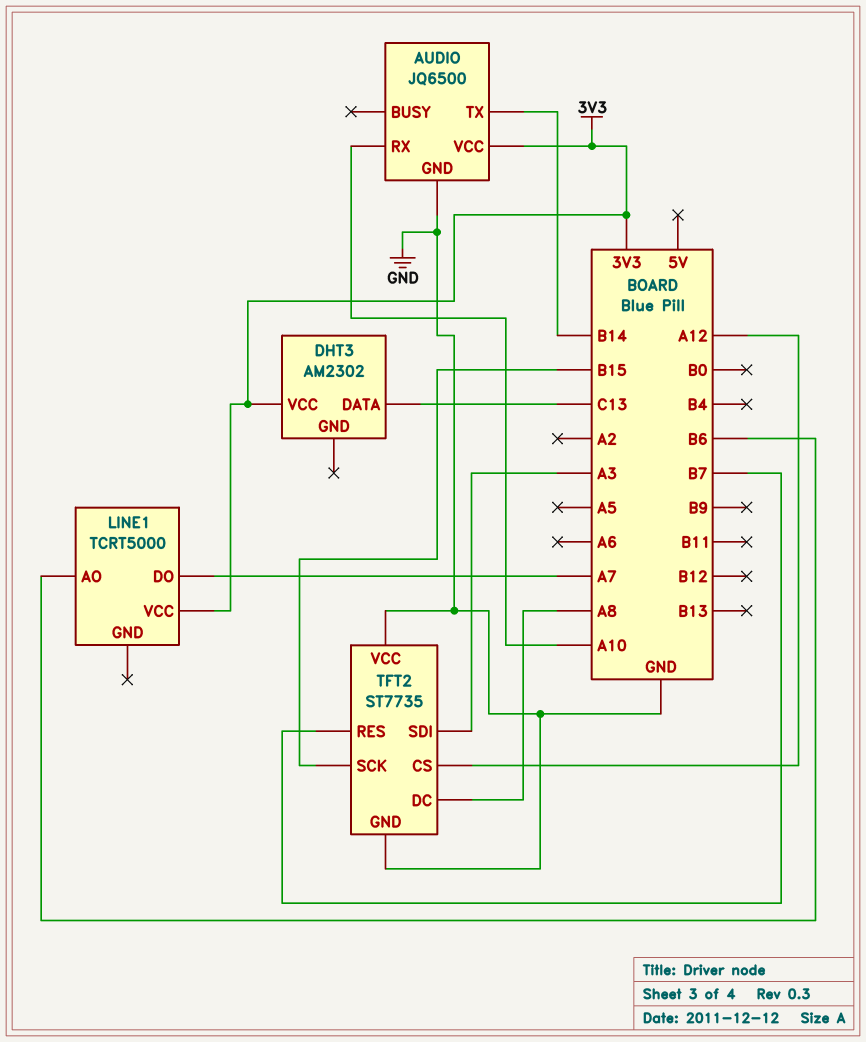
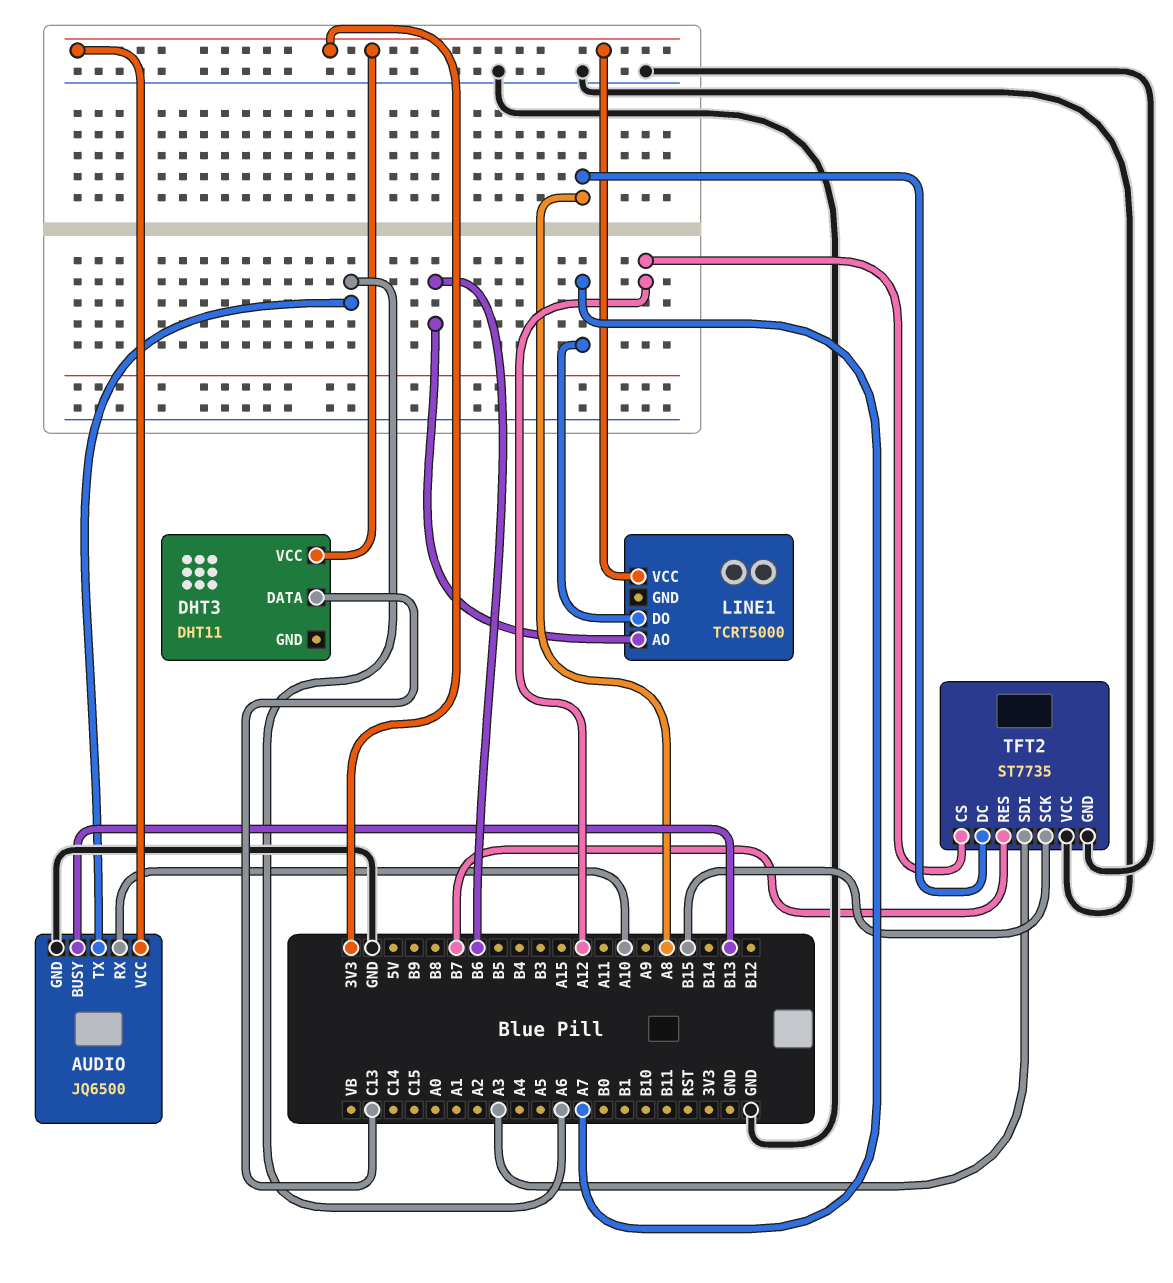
AUDIO pin BUSY: none -> B13
AUDIO pin TX: B14 -> A6
DHT3: AM2302 -> DHT11

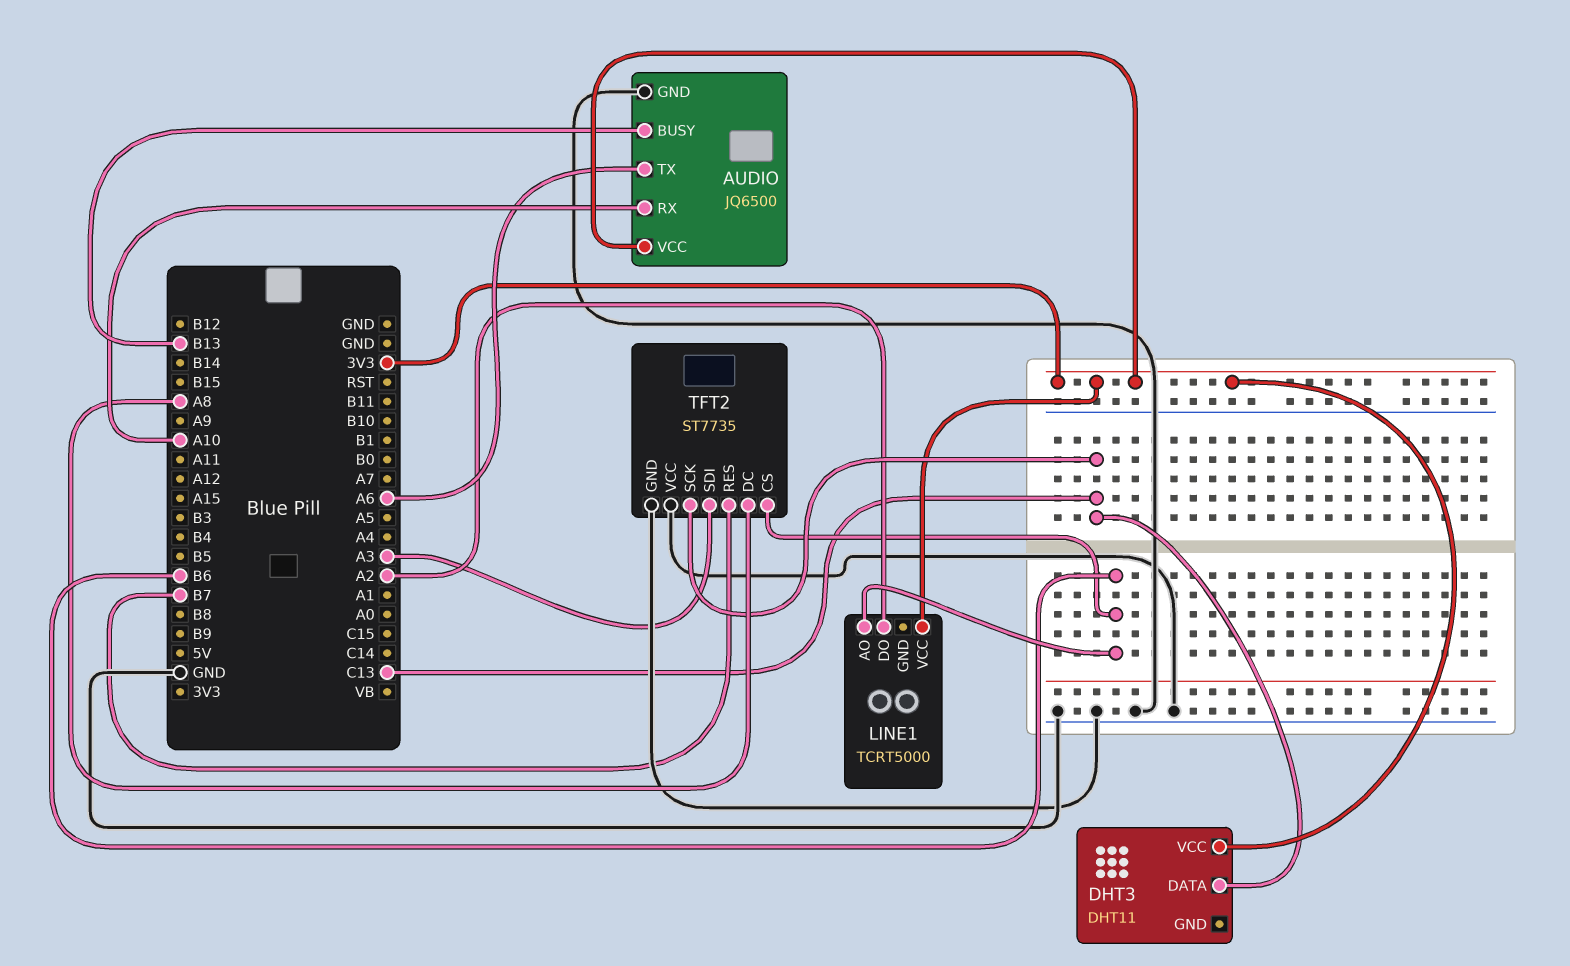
LINE1 pin DO: A7 -> A2
TFT2 pin CS: A12 -> B6
TFT2 pin SCK: B15 -> C13

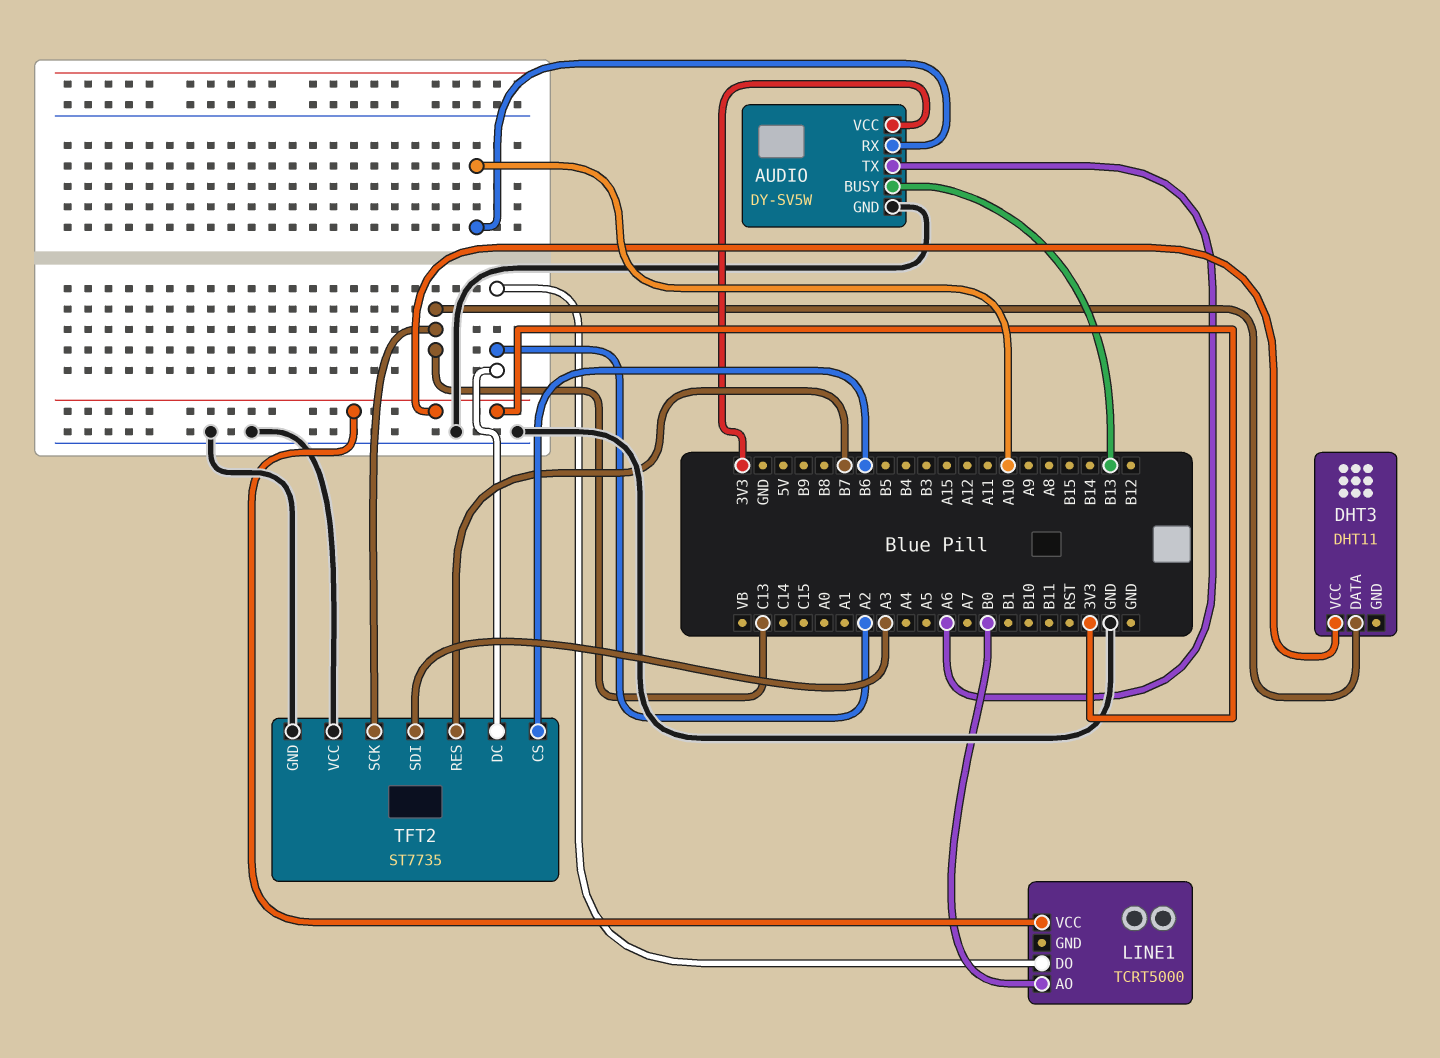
AUDIO: JQ6500 -> DY-SV5W
LINE1 pin AO: B6 -> B0
TFT2 pin DC: A8 -> A2

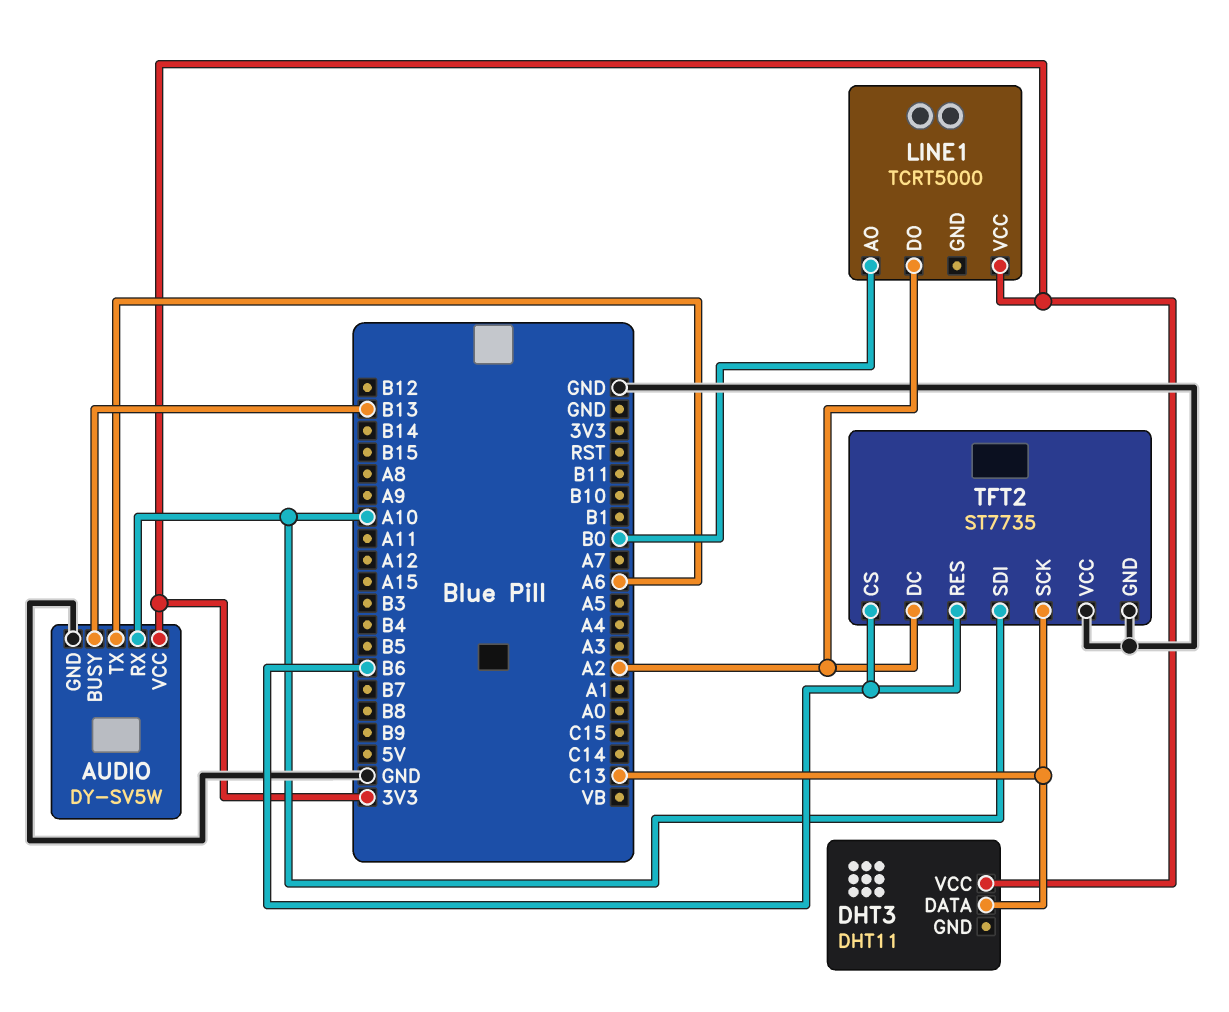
TFT2 pin RES: B7 -> B6
TFT2 pin SDI: A3 -> A10

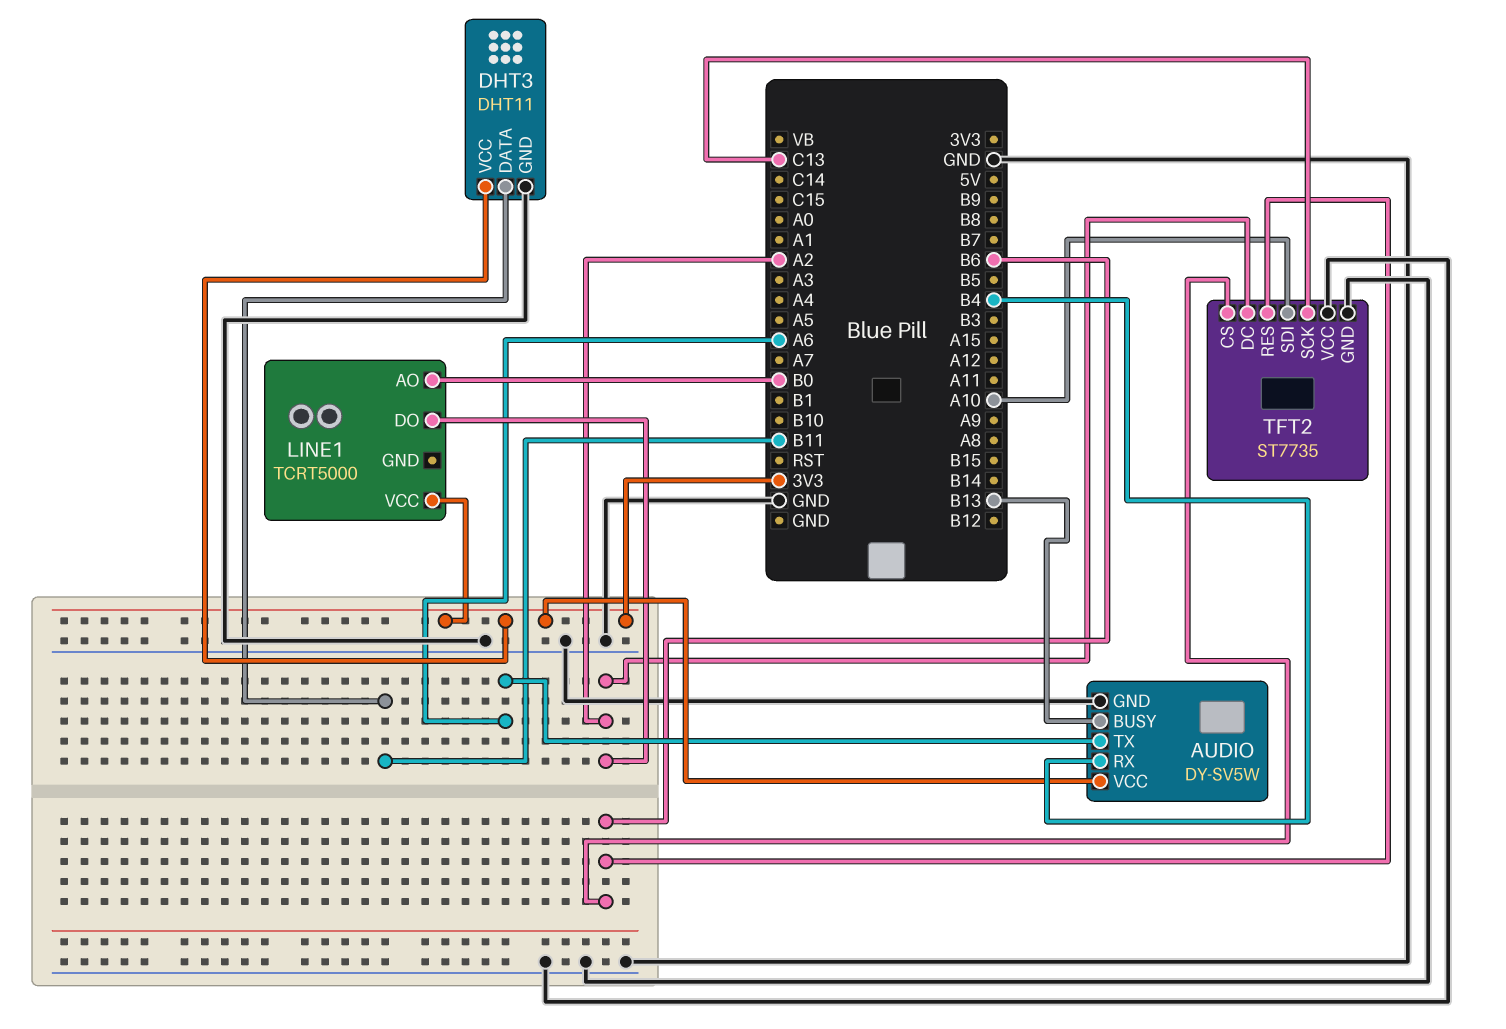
AUDIO pin RX: A10 -> B4
DHT3 pin DATA: C13 -> B11
DHT3 pin GND: none -> GND

